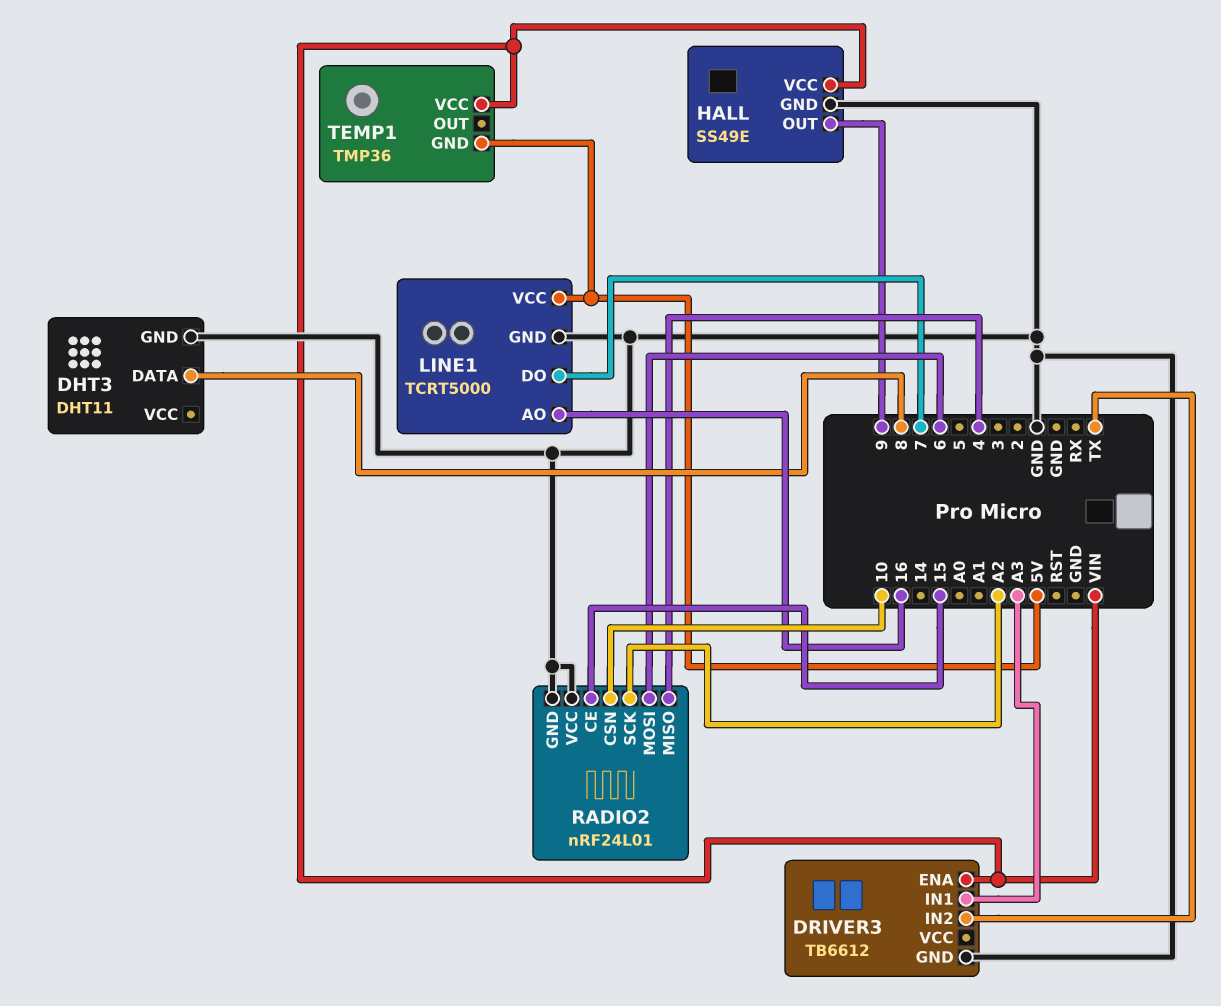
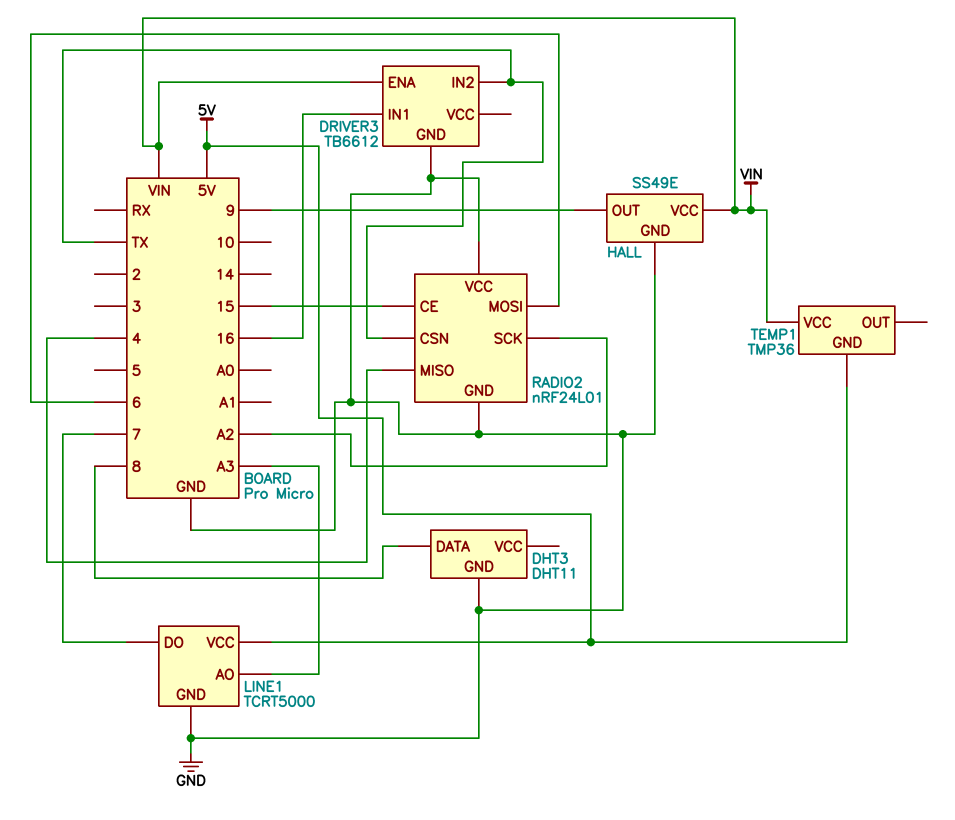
DRIVER3 pin IN1: A3 -> 16
LINE1 pin AO: 16 -> A3
RADIO2 pin CSN: 10 -> TX

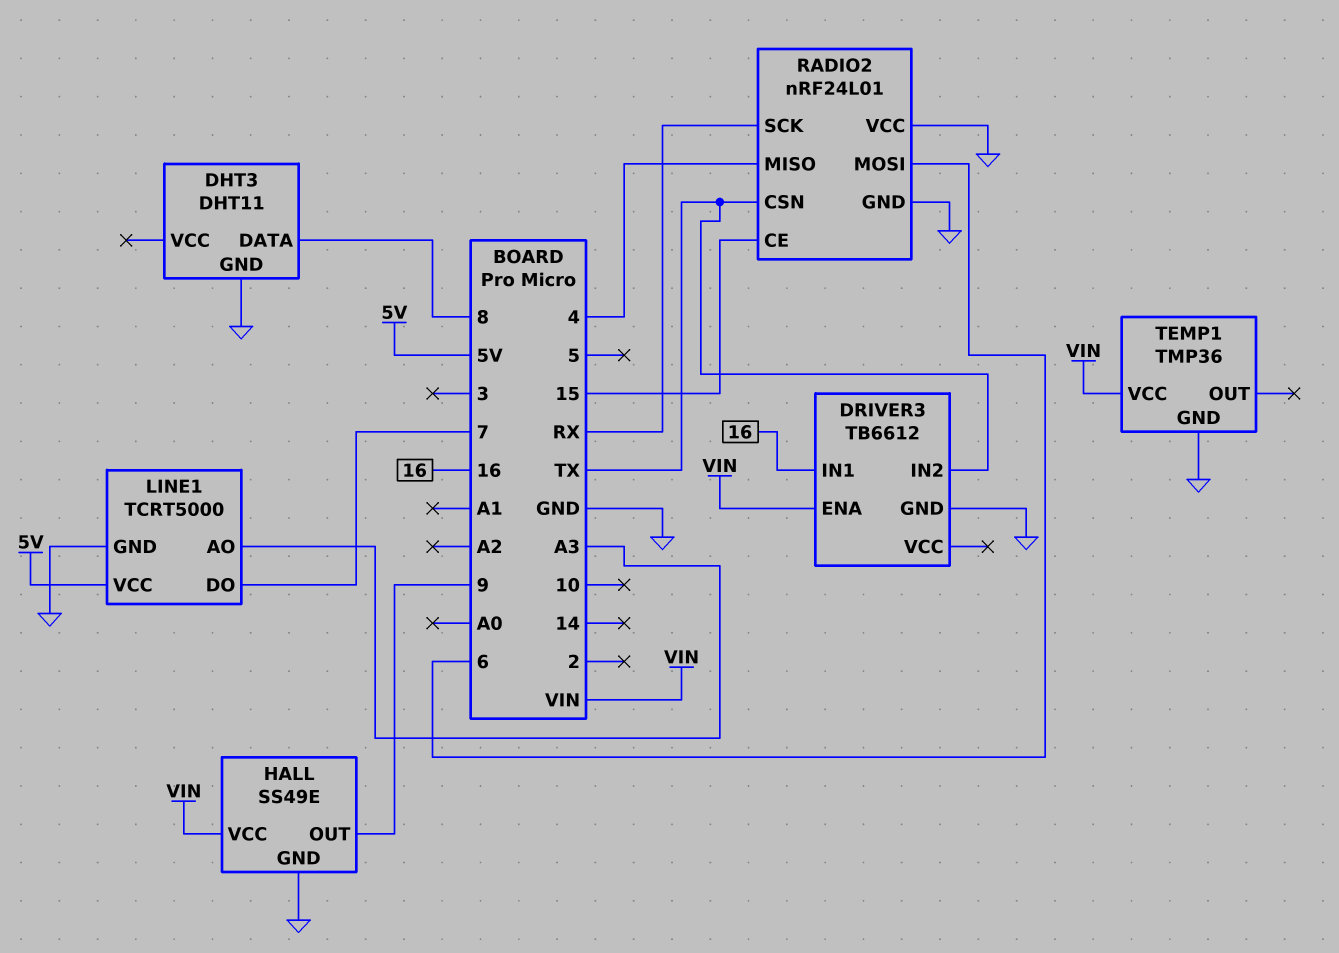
RADIO2 pin SCK: A2 -> RX
TEMP1 pin GND: 5V -> GND

